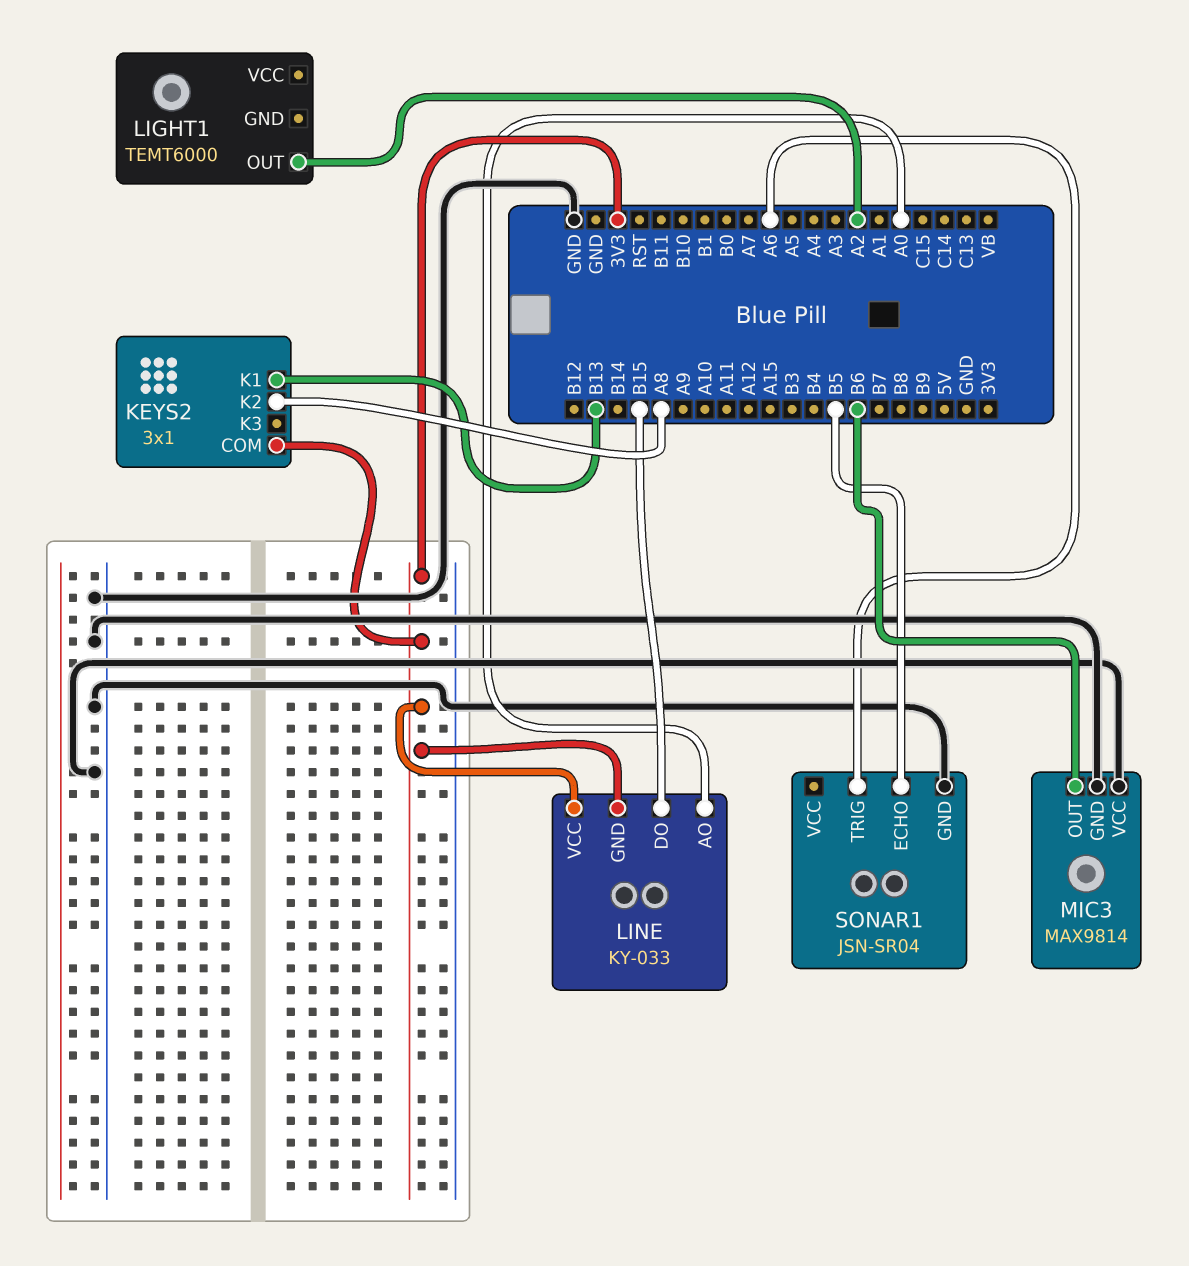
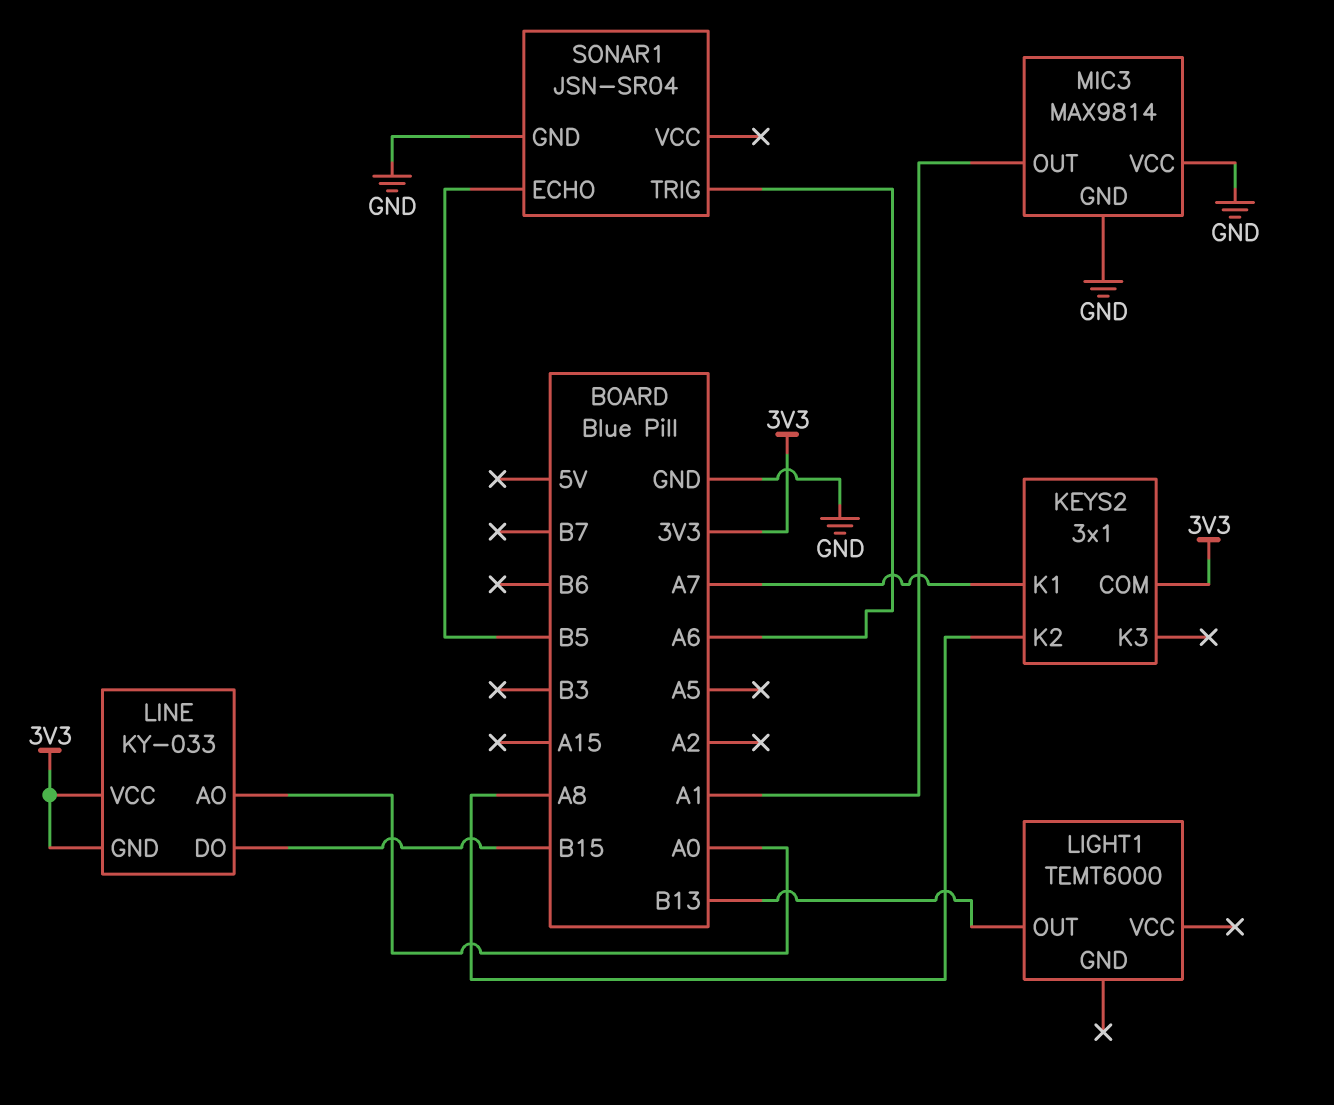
KEYS2 pin K1: B13 -> A7
LIGHT1 pin OUT: A2 -> B13
MIC3 pin OUT: B6 -> A1

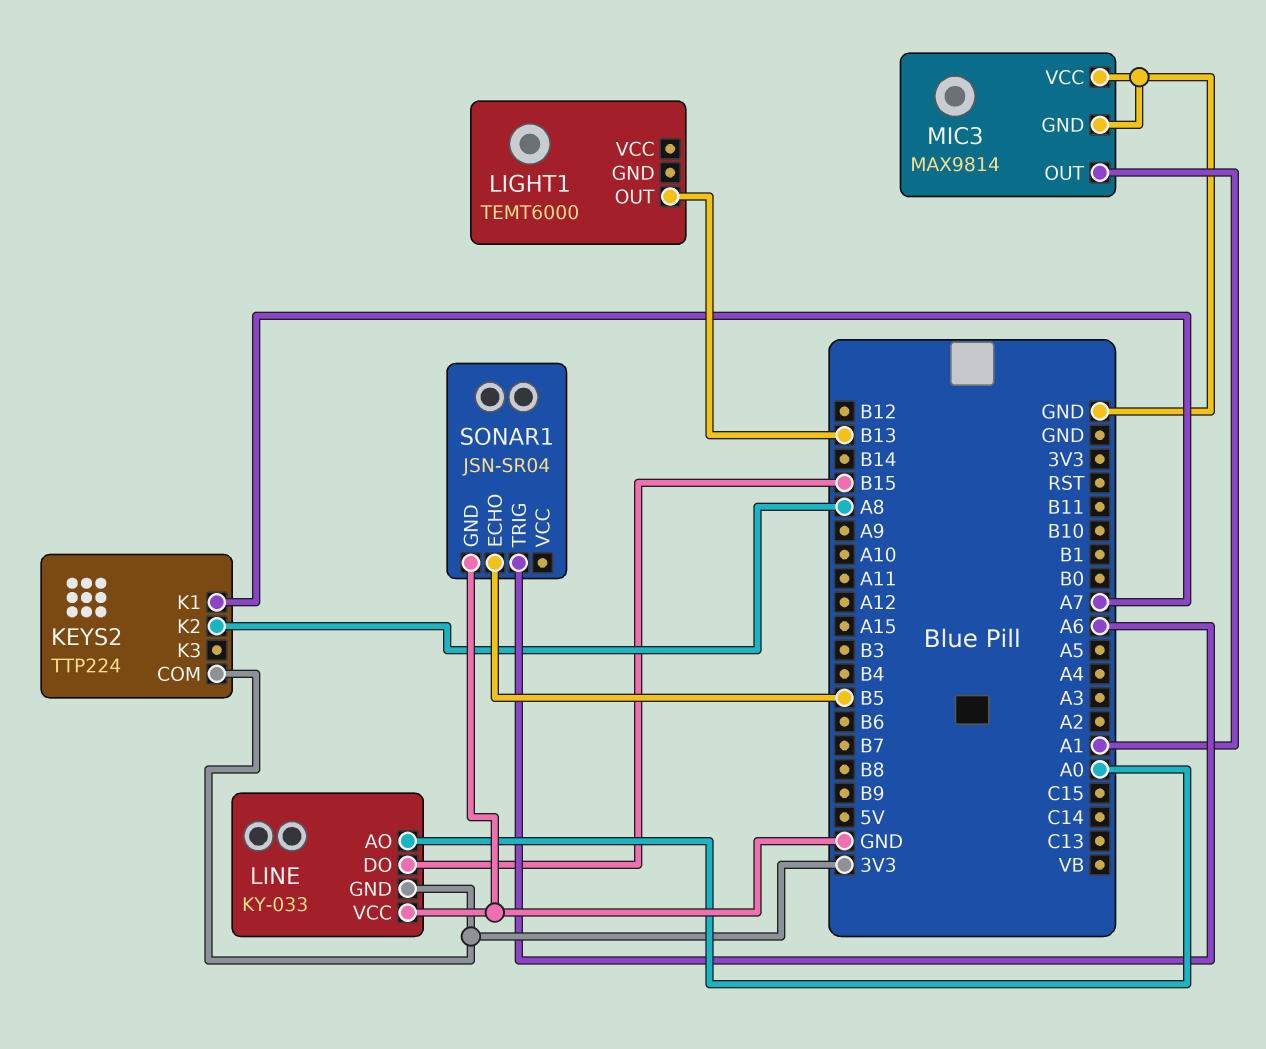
KEYS2: 3x1 -> TTP224
LINE pin VCC: 3V3 -> GND

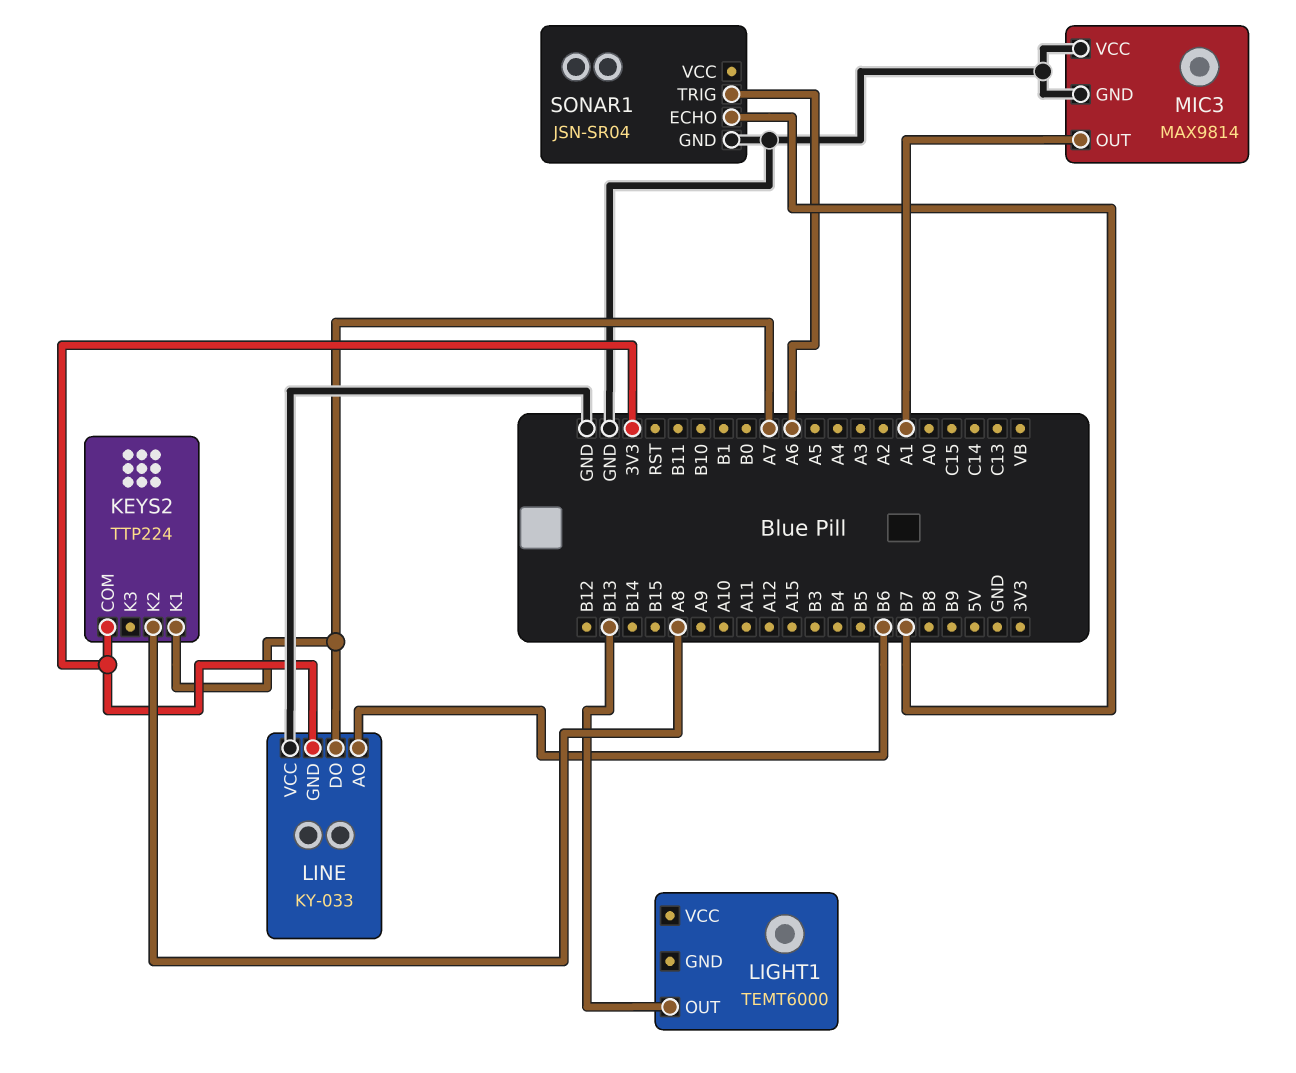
LINE pin AO: A0 -> B6
LINE pin DO: B15 -> A7
SONAR1 pin ECHO: B5 -> B7

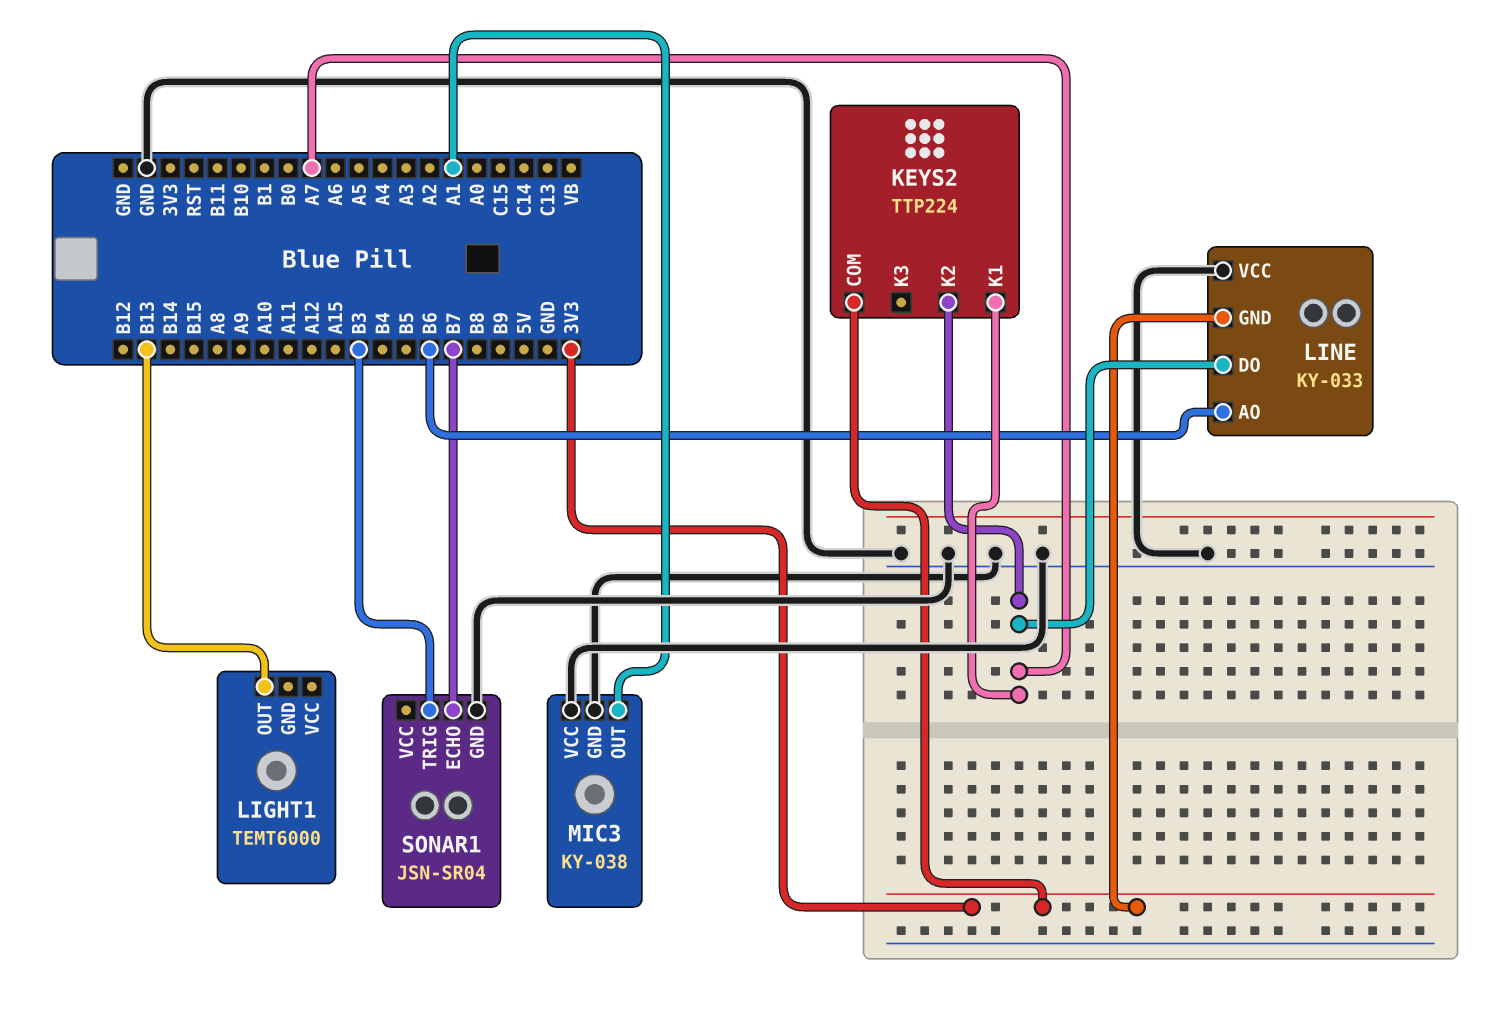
KEYS2 pin K2: A8 -> A7
MIC3: MAX9814 -> KY-038
SONAR1 pin TRIG: A6 -> B3

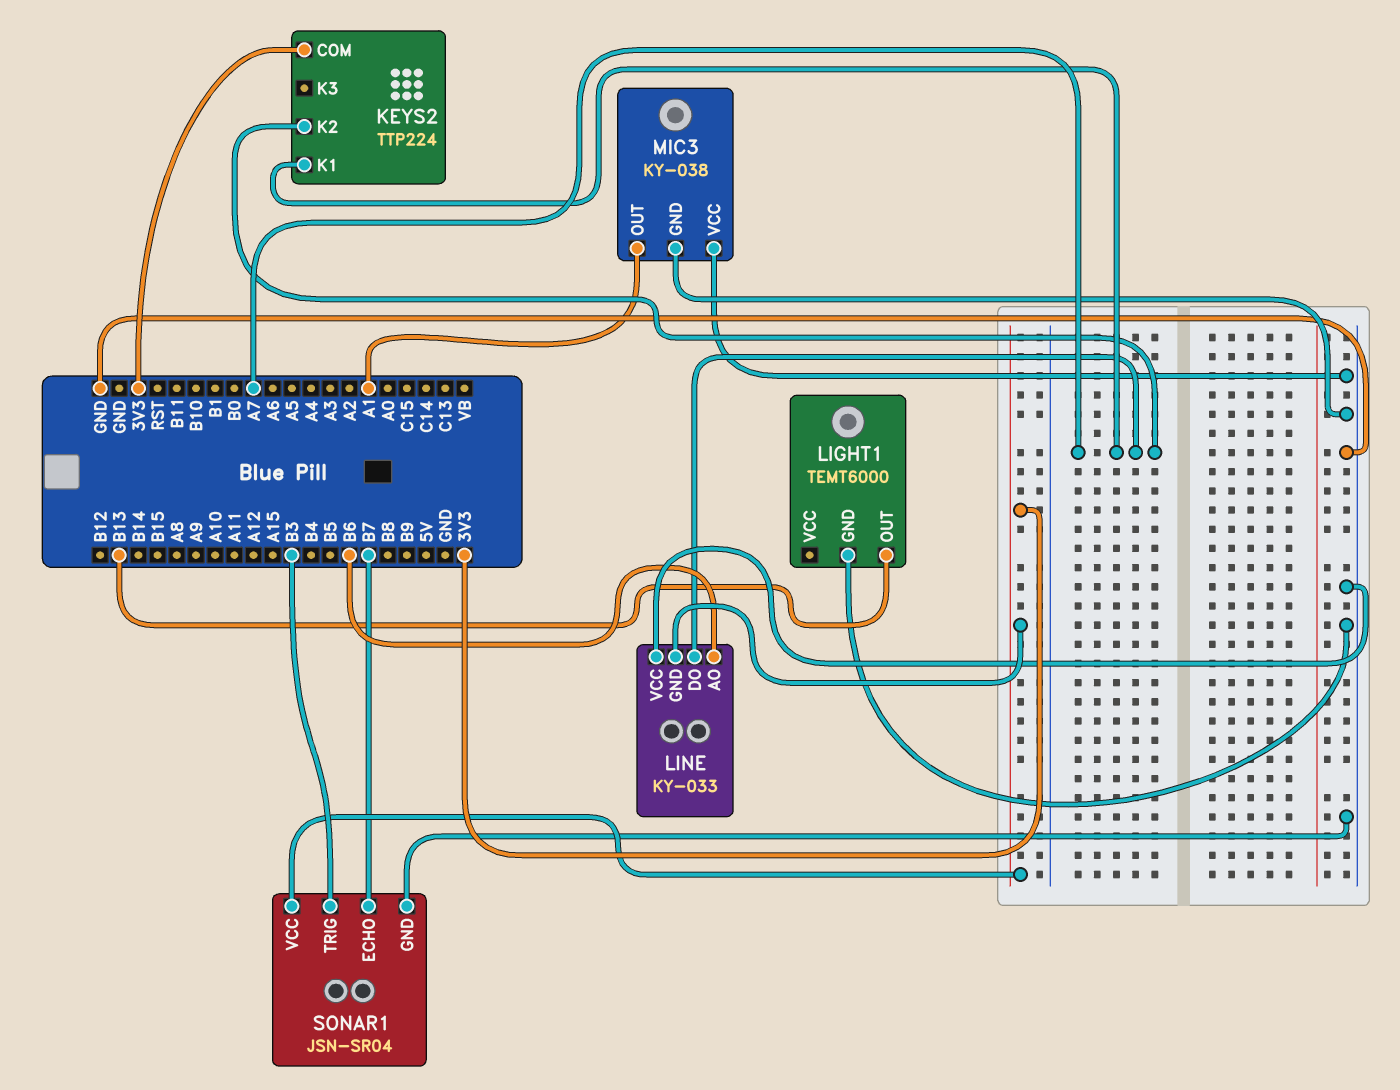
LIGHT1 pin GND: none -> GND
SONAR1 pin VCC: none -> 3V3

